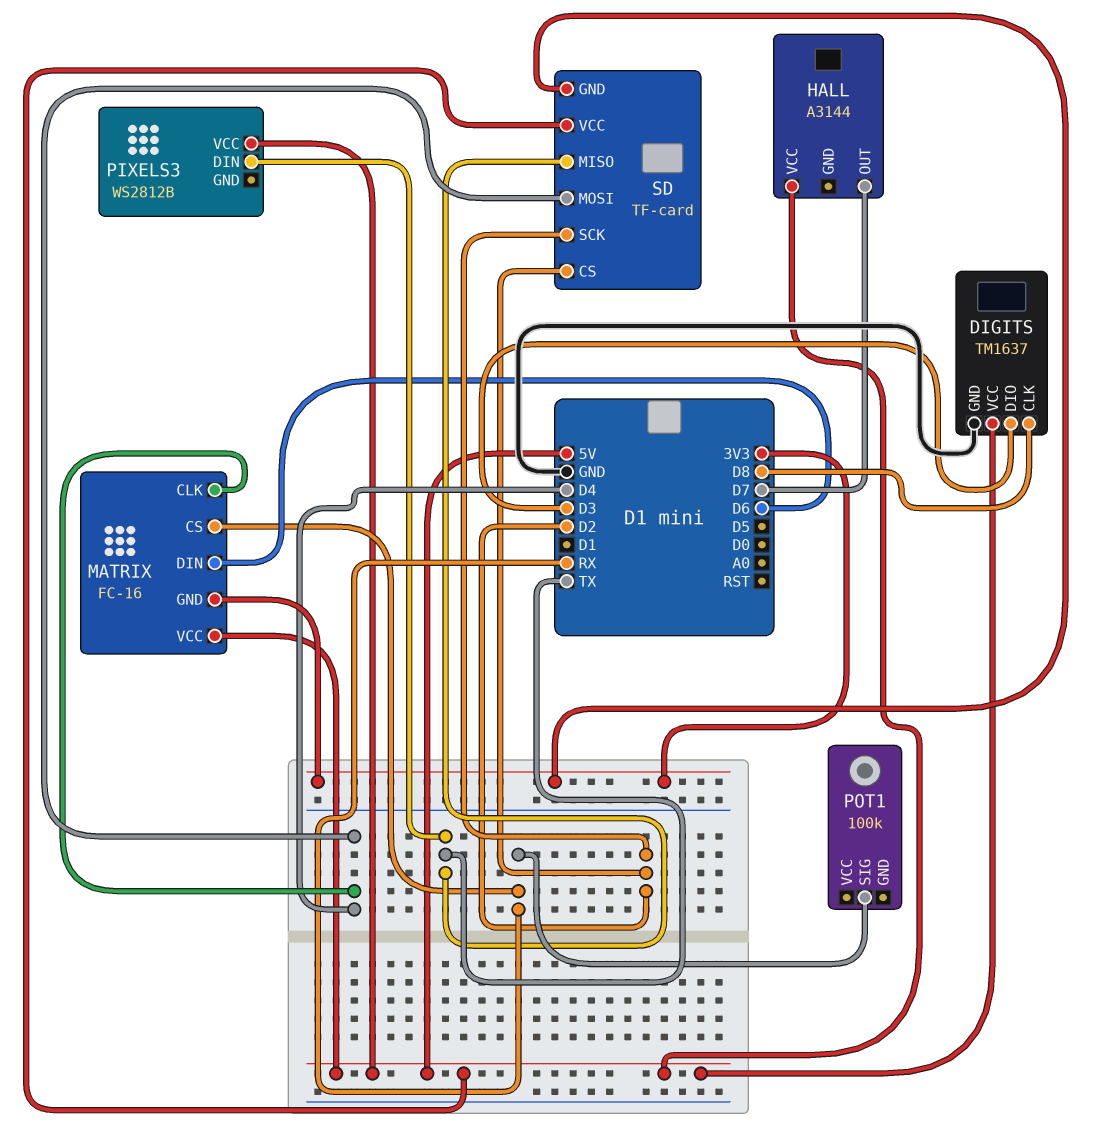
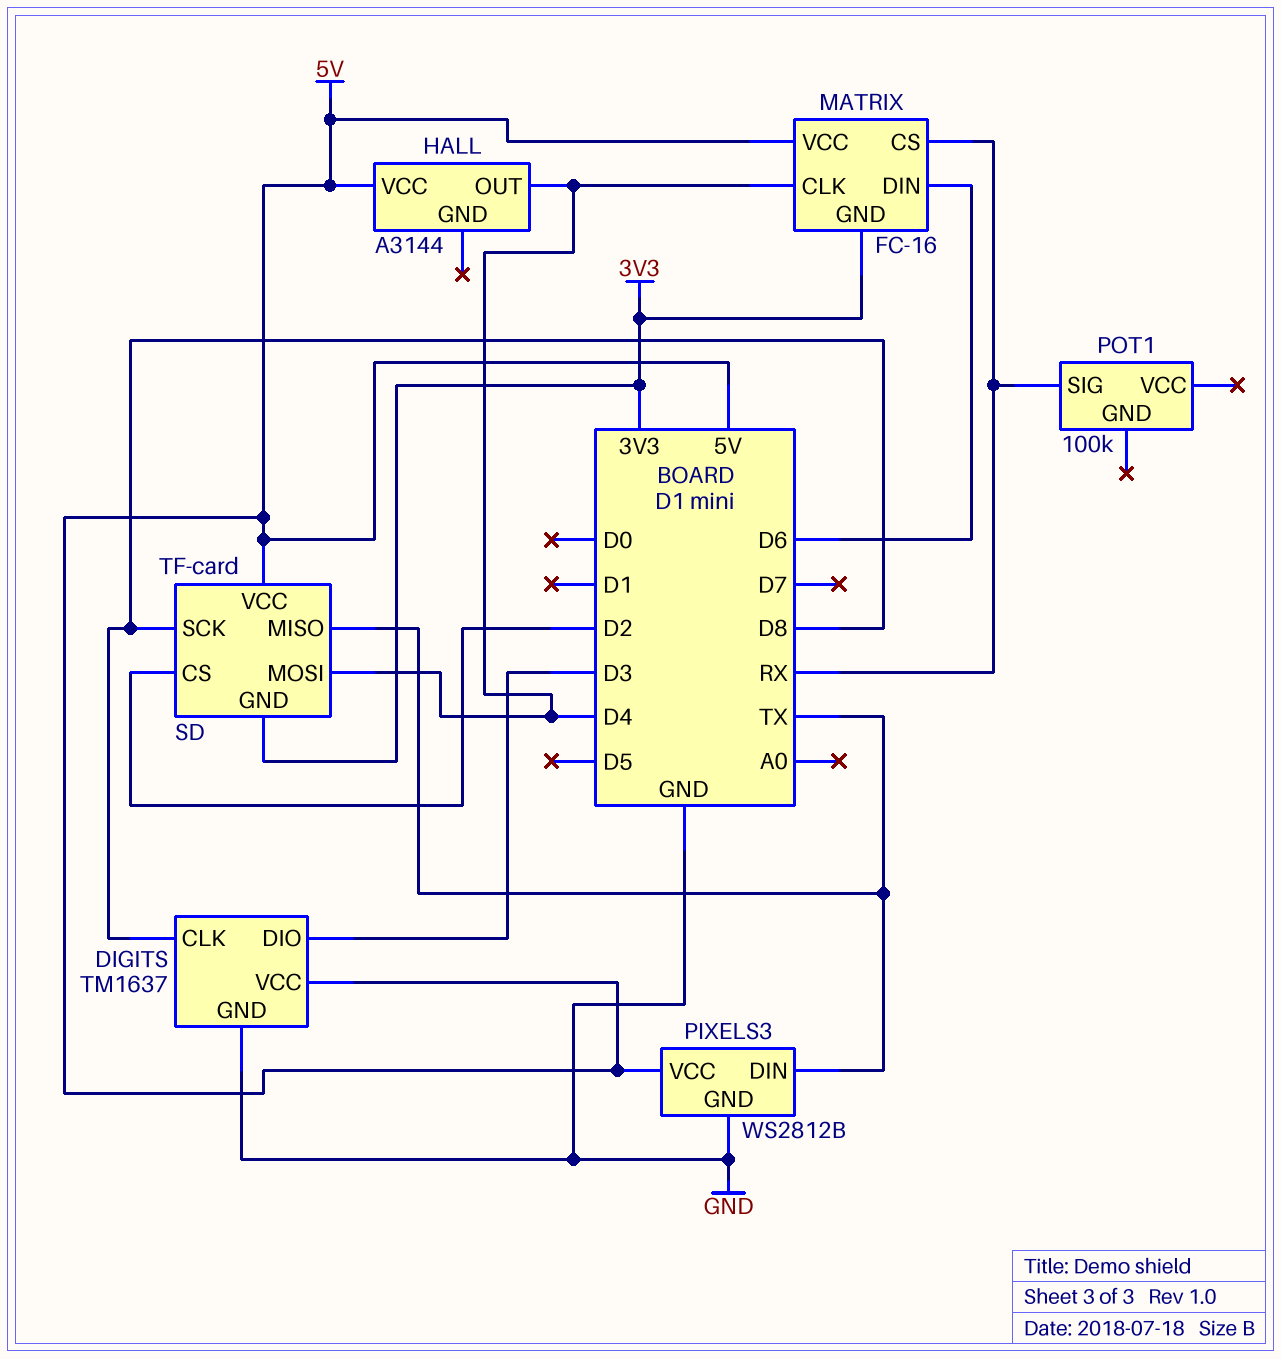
HALL pin OUT: D7 -> D4
PIXELS3 pin GND: none -> GND
SD pin SCK: D2 -> D8

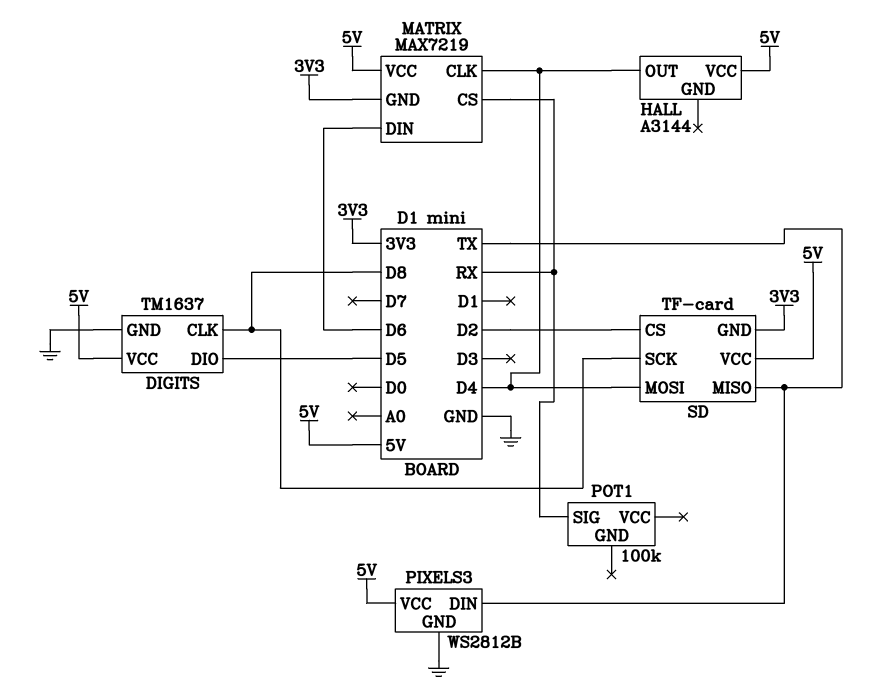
DIGITS pin DIO: D3 -> D5
MATRIX: FC-16 -> MAX7219

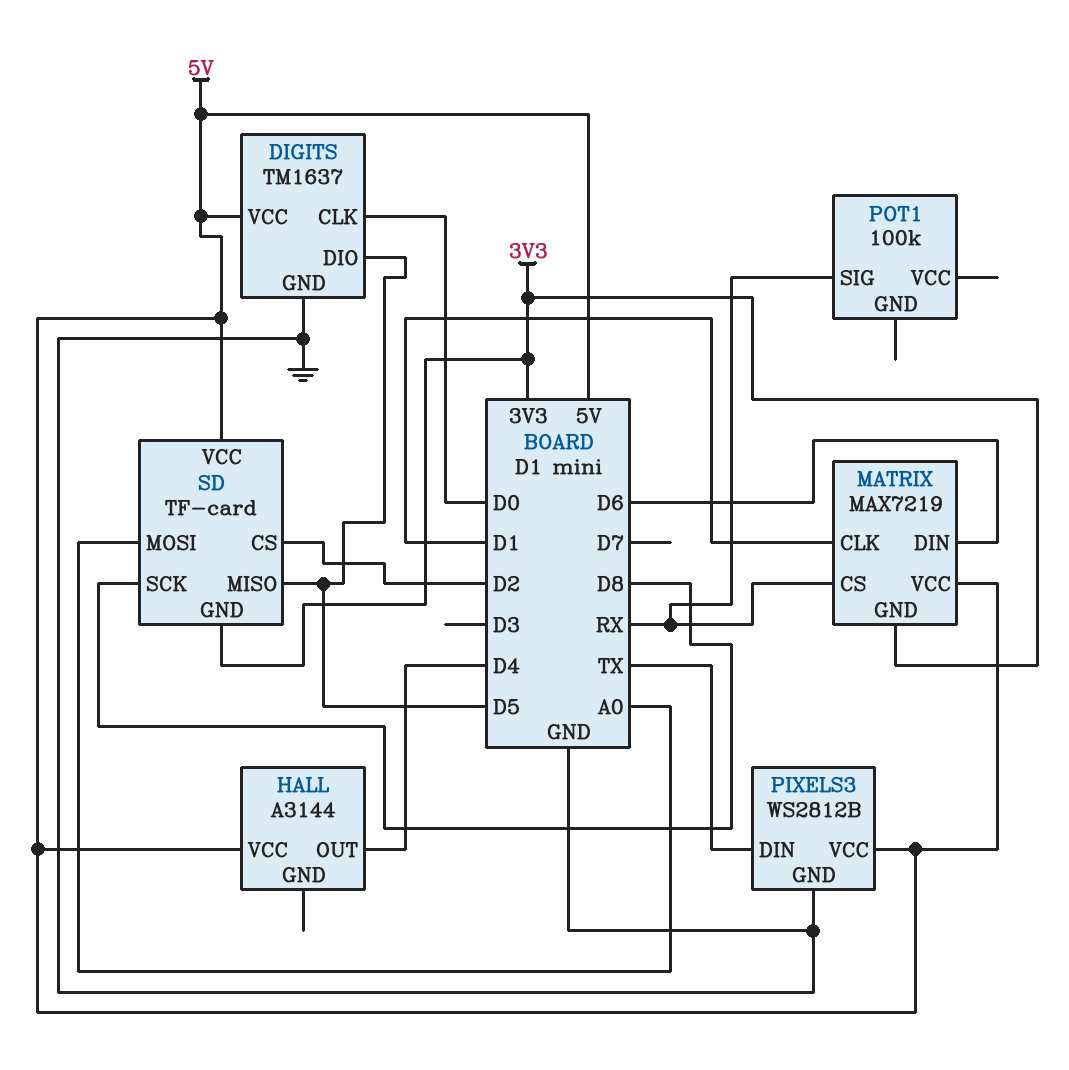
DIGITS pin CLK: D8 -> D0
MATRIX pin CLK: D4 -> D1
SD pin MISO: TX -> D5
SD pin MOSI: D4 -> A0

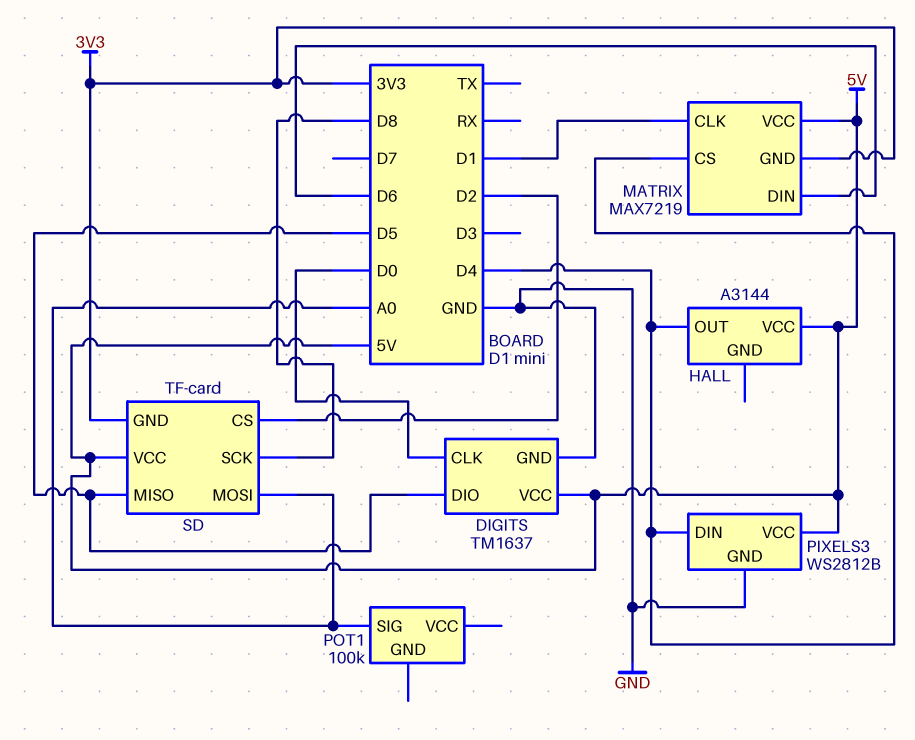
MATRIX pin CS: RX -> D4
PIXELS3 pin DIN: TX -> D4
POT1 pin SIG: RX -> A0

